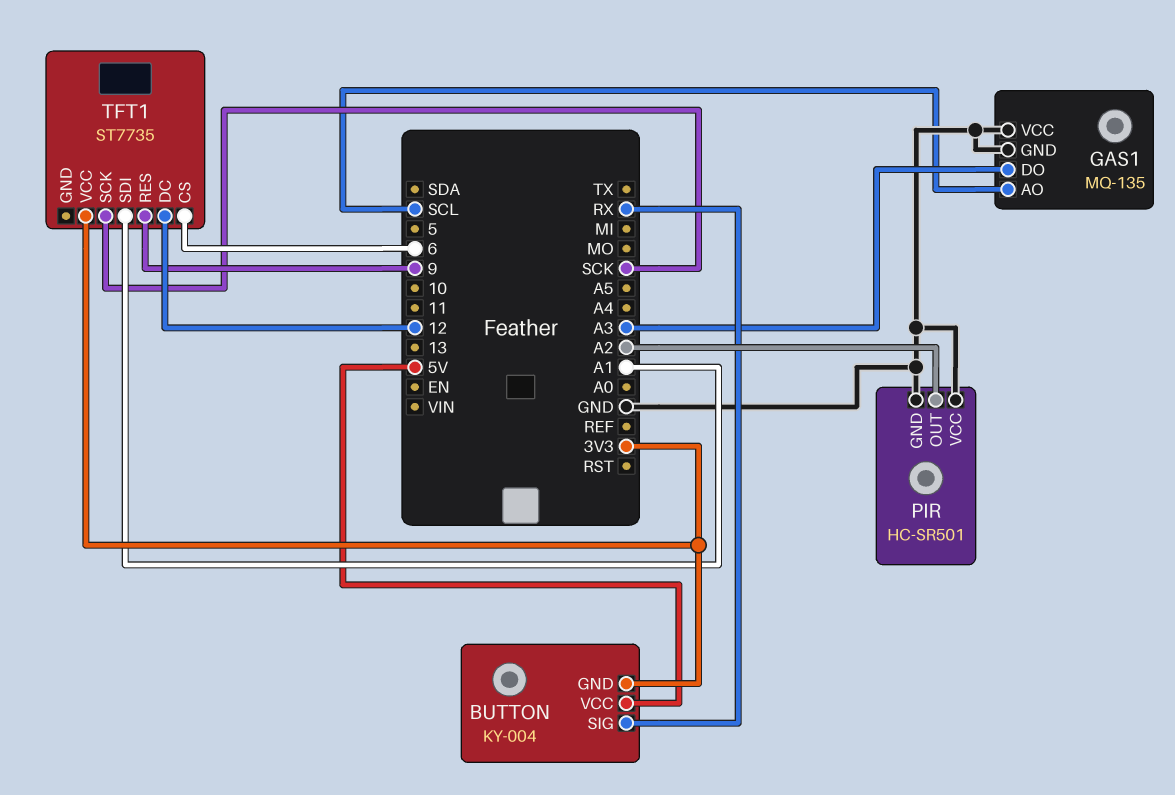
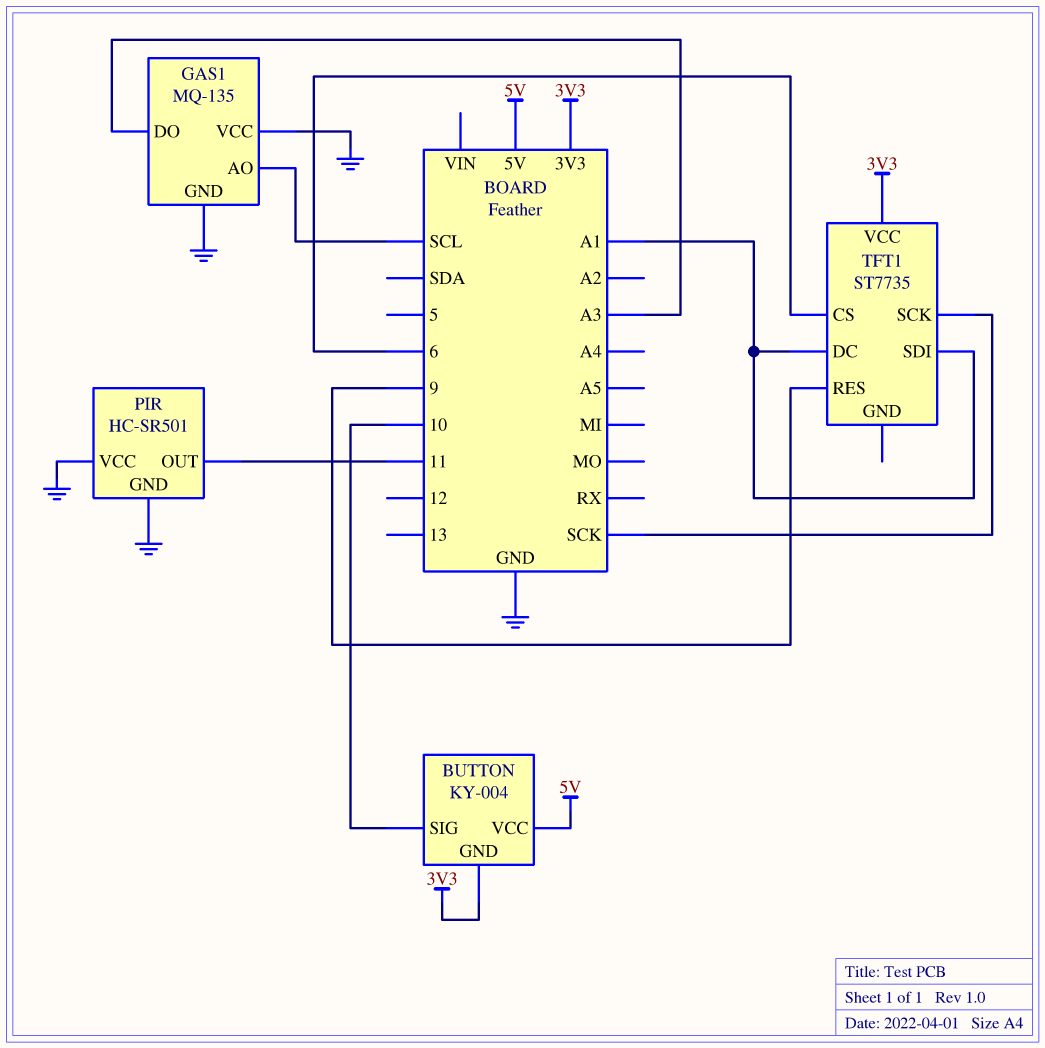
BUTTON pin SIG: RX -> 10
PIR pin OUT: A2 -> 11
TFT1 pin DC: 12 -> A1

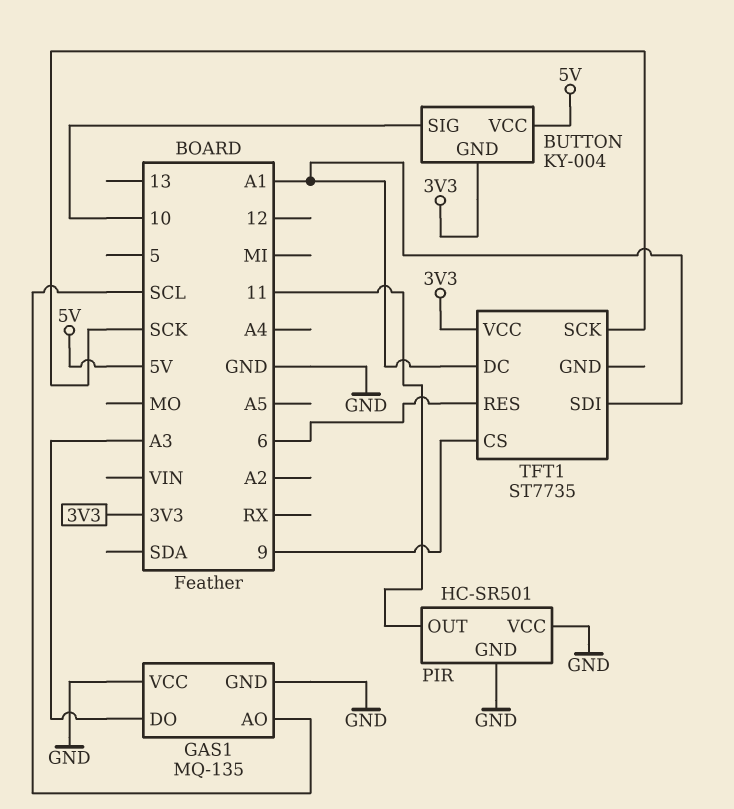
TFT1 pin CS: 6 -> 9
TFT1 pin RES: 9 -> 6

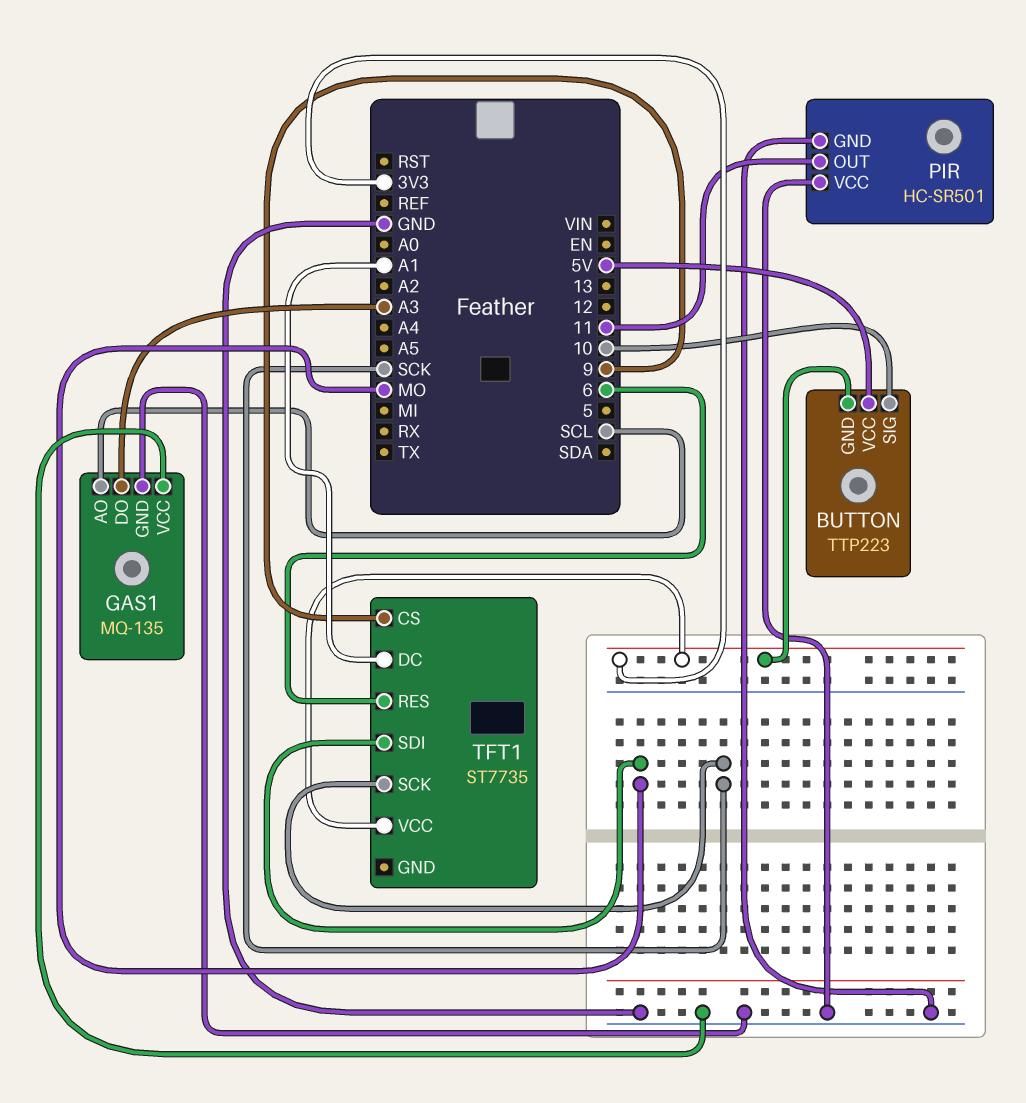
BUTTON: KY-004 -> TTP223
TFT1 pin SDI: A1 -> MO

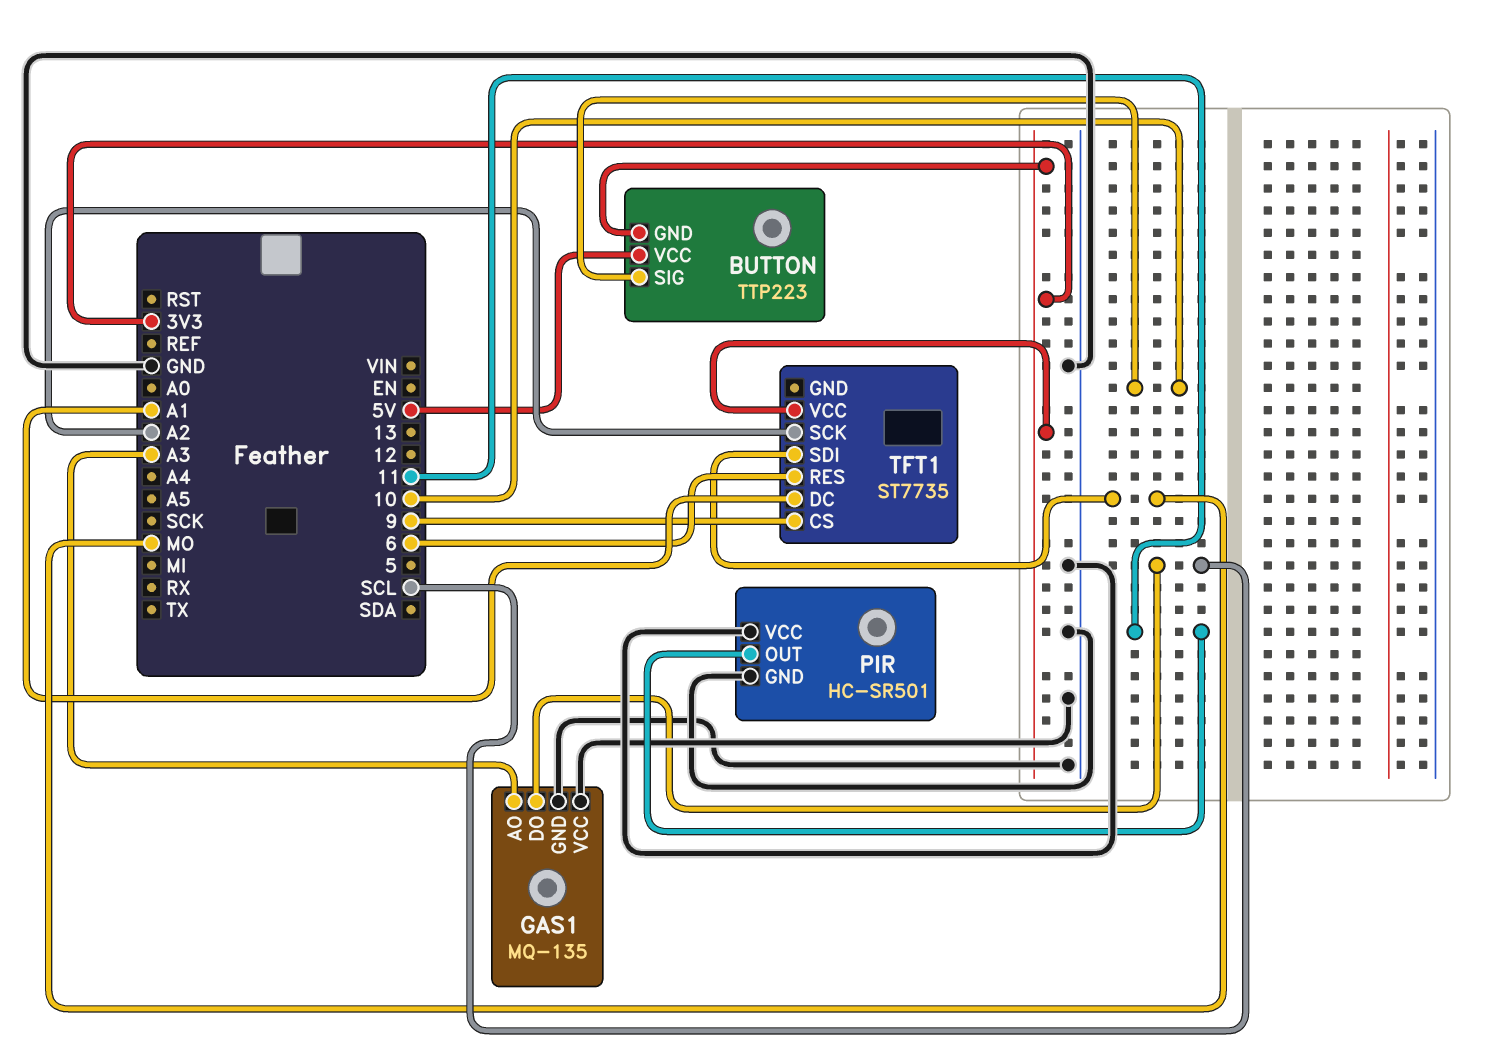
GAS1 pin AO: SCL -> A3
GAS1 pin DO: A3 -> SCL
TFT1 pin SCK: SCK -> A2

